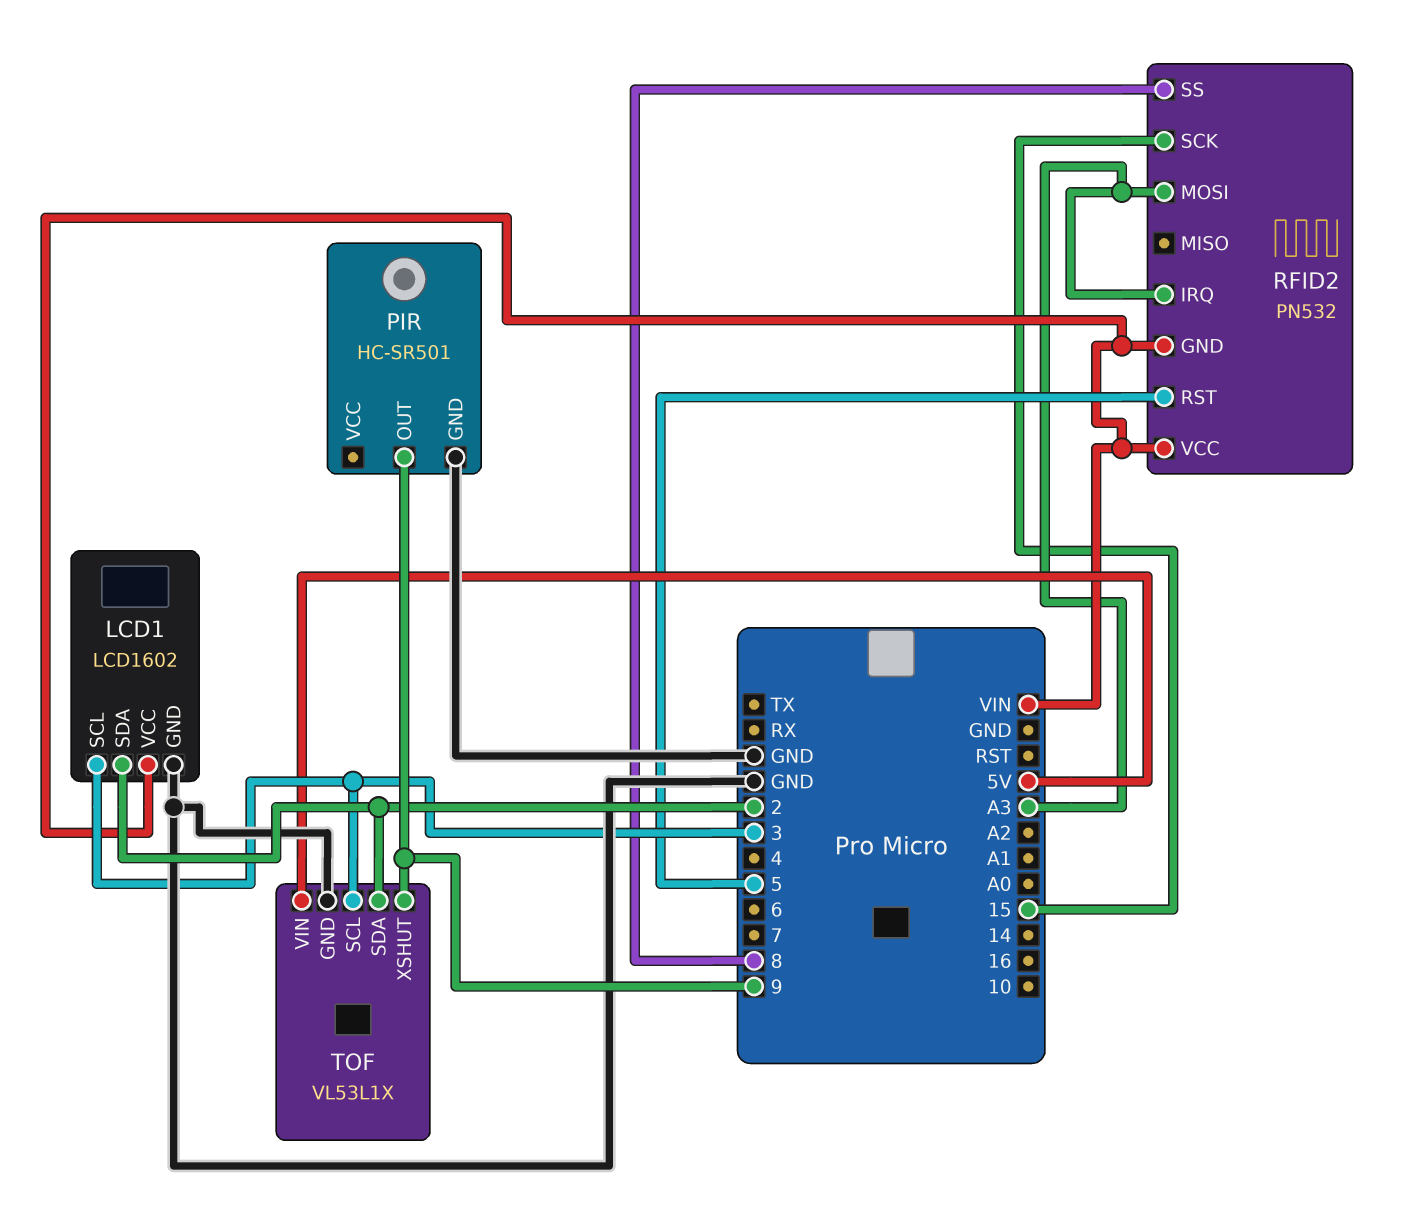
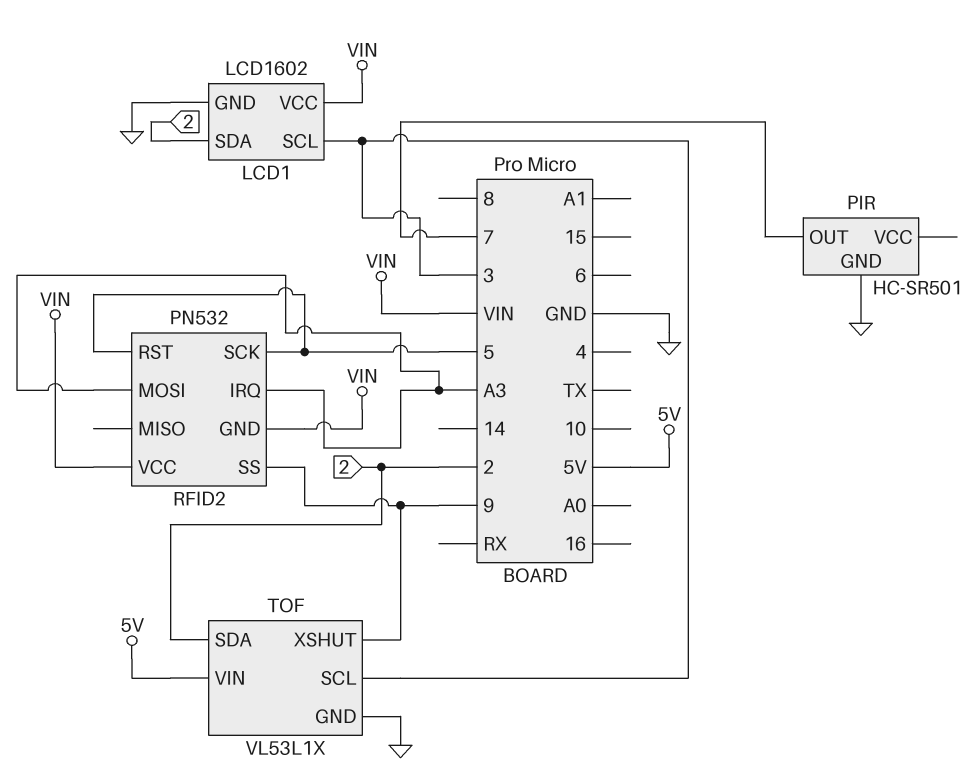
PIR pin OUT: 9 -> 7
RFID2 pin SCK: 15 -> 5
RFID2 pin SS: 8 -> 9

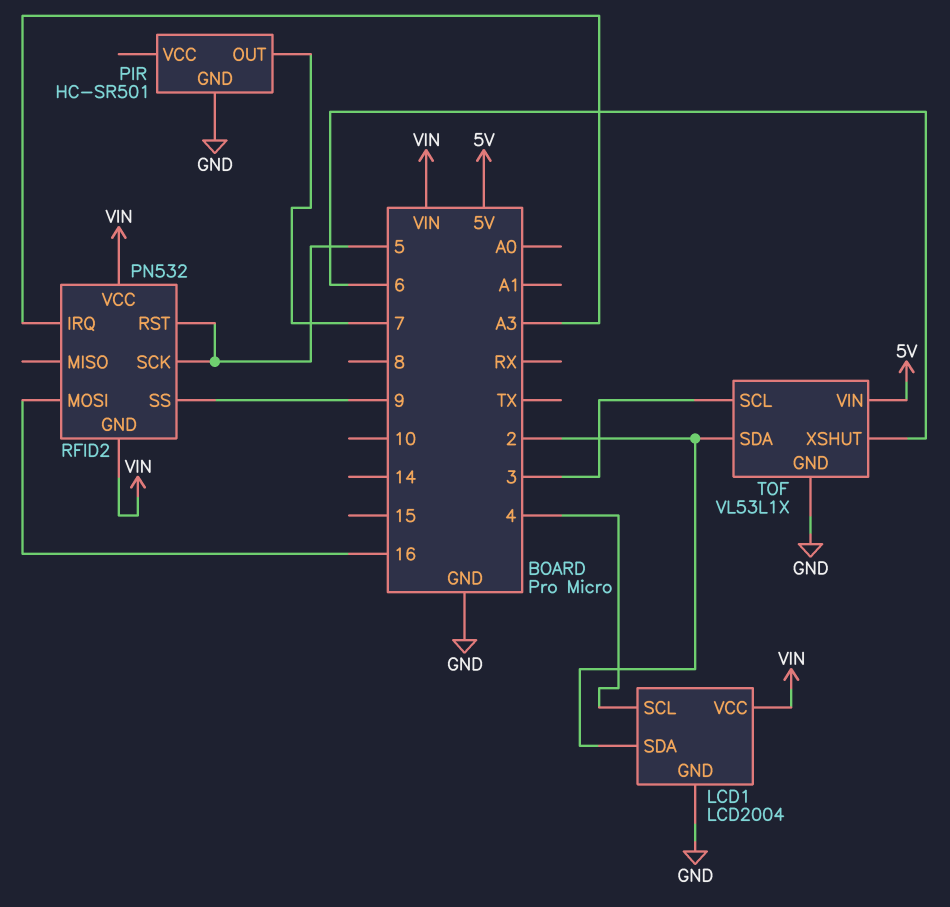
LCD1: LCD1602 -> LCD2004
LCD1 pin SCL: 3 -> 4
RFID2 pin MOSI: A3 -> 16
TOF pin XSHUT: 9 -> 6

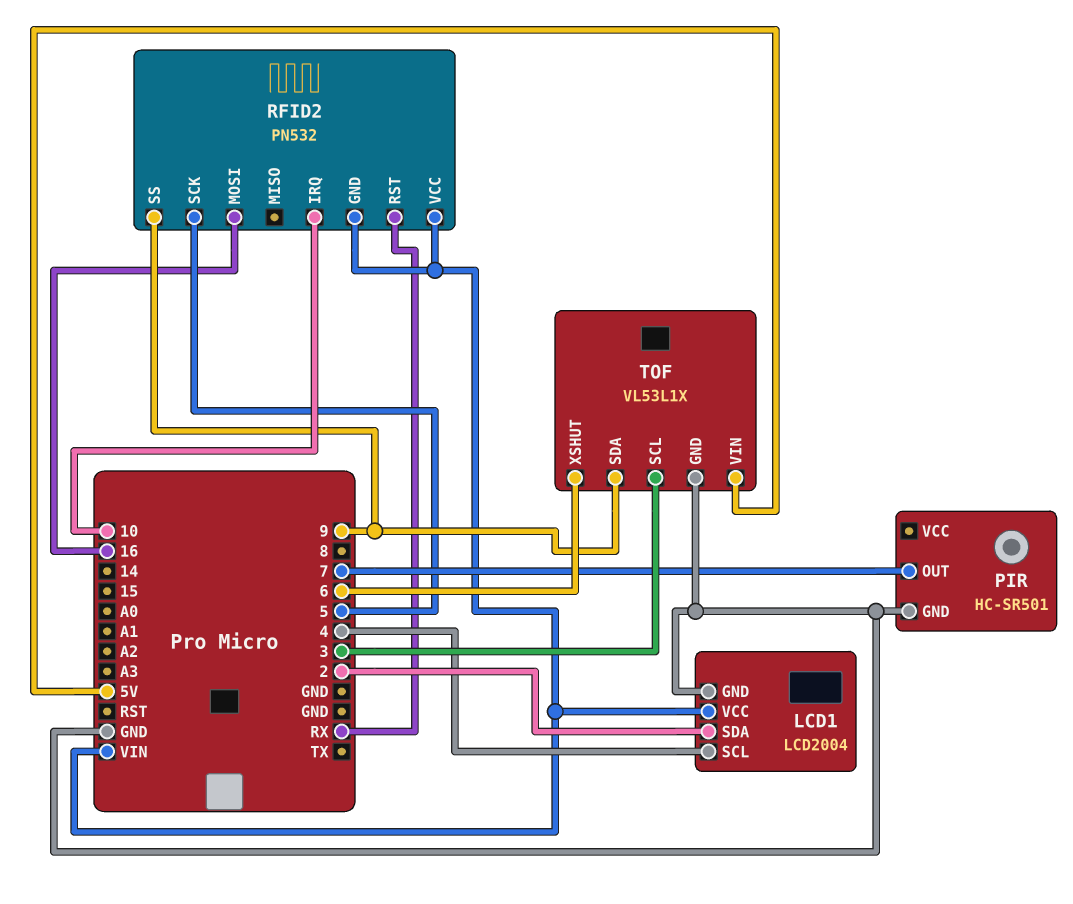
RFID2 pin IRQ: A3 -> 10
RFID2 pin RST: 5 -> RX
TOF pin SDA: 2 -> 9

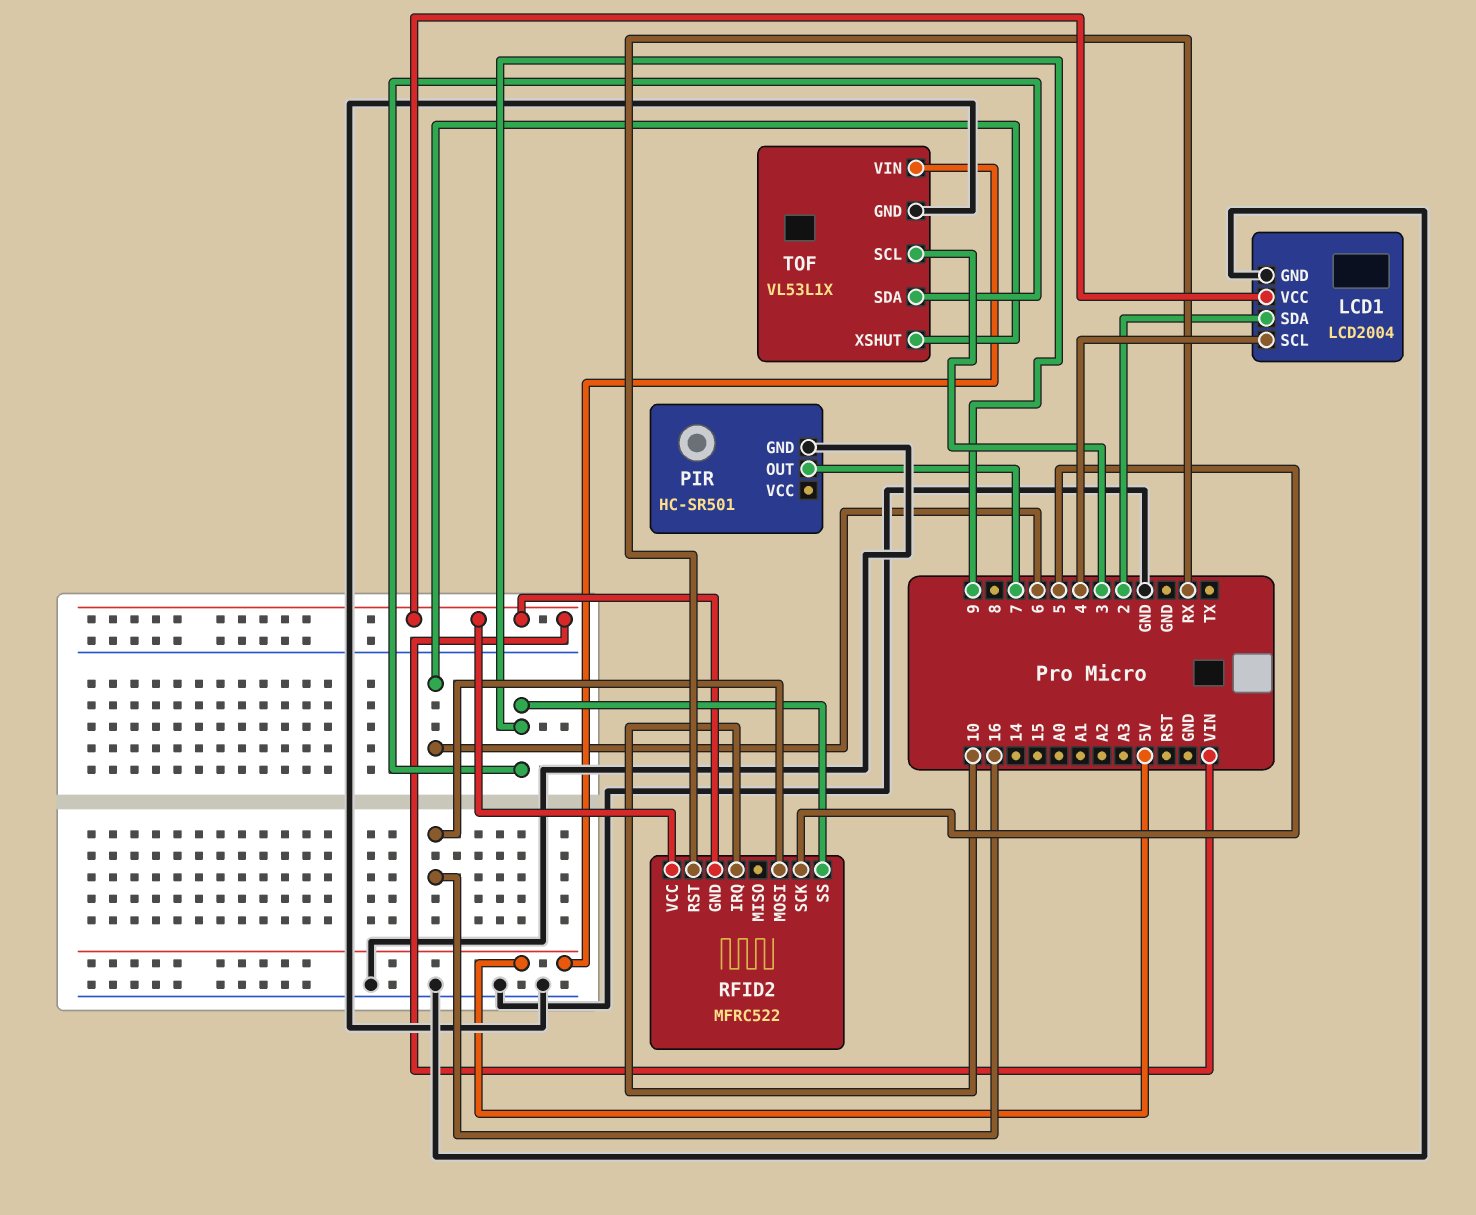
RFID2: PN532 -> MFRC522

